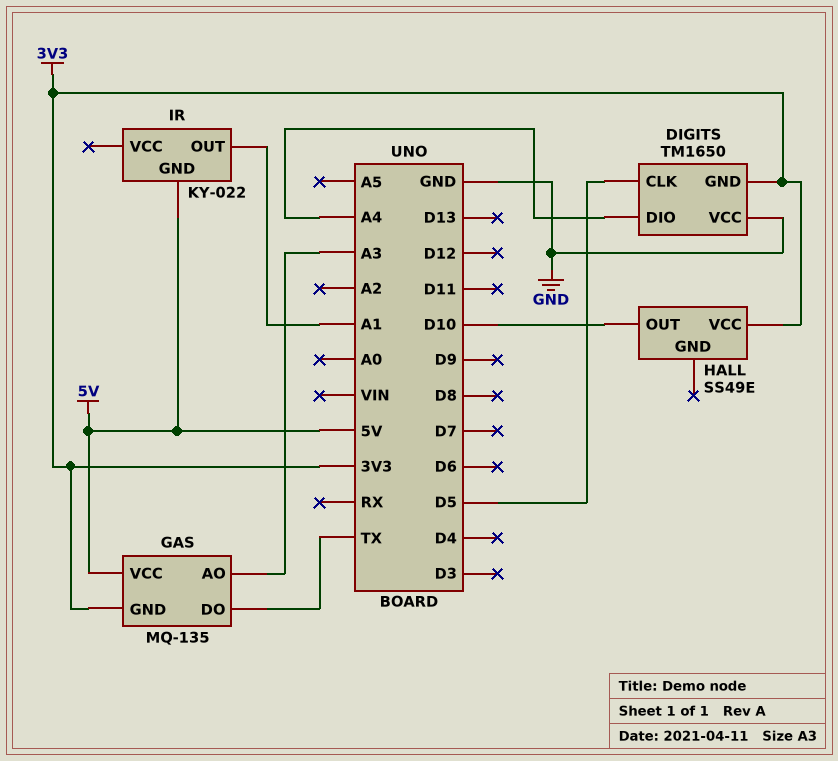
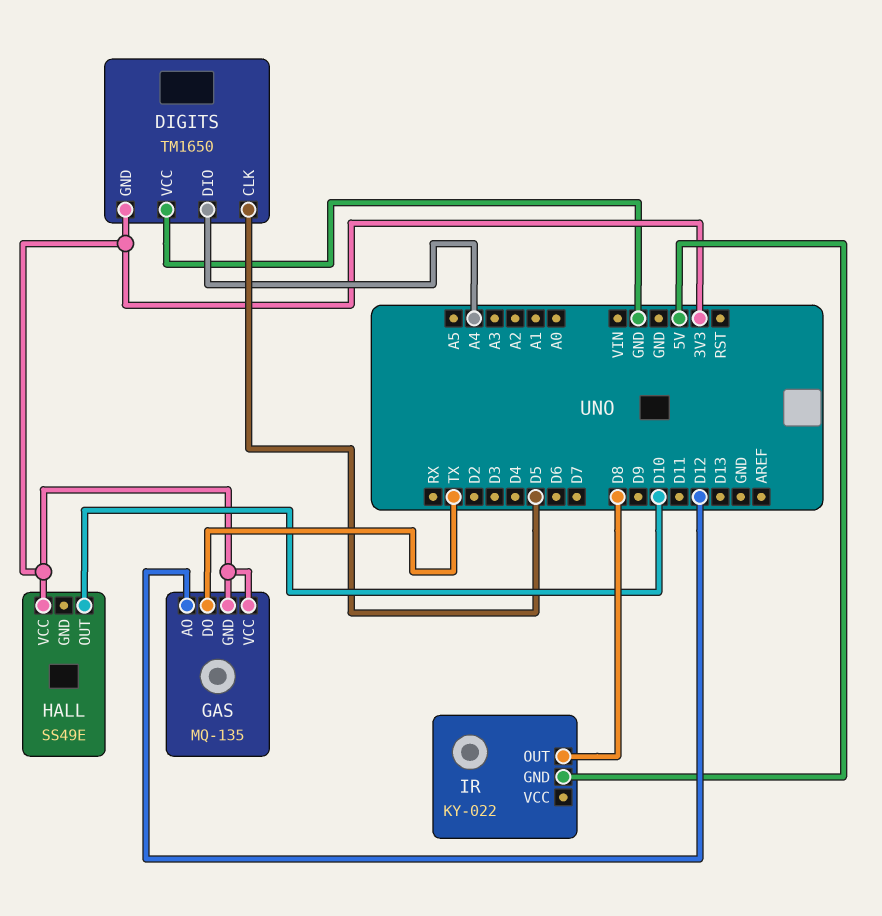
GAS pin AO: A3 -> D12
GAS pin VCC: 5V -> 3V3
IR pin OUT: A1 -> D8

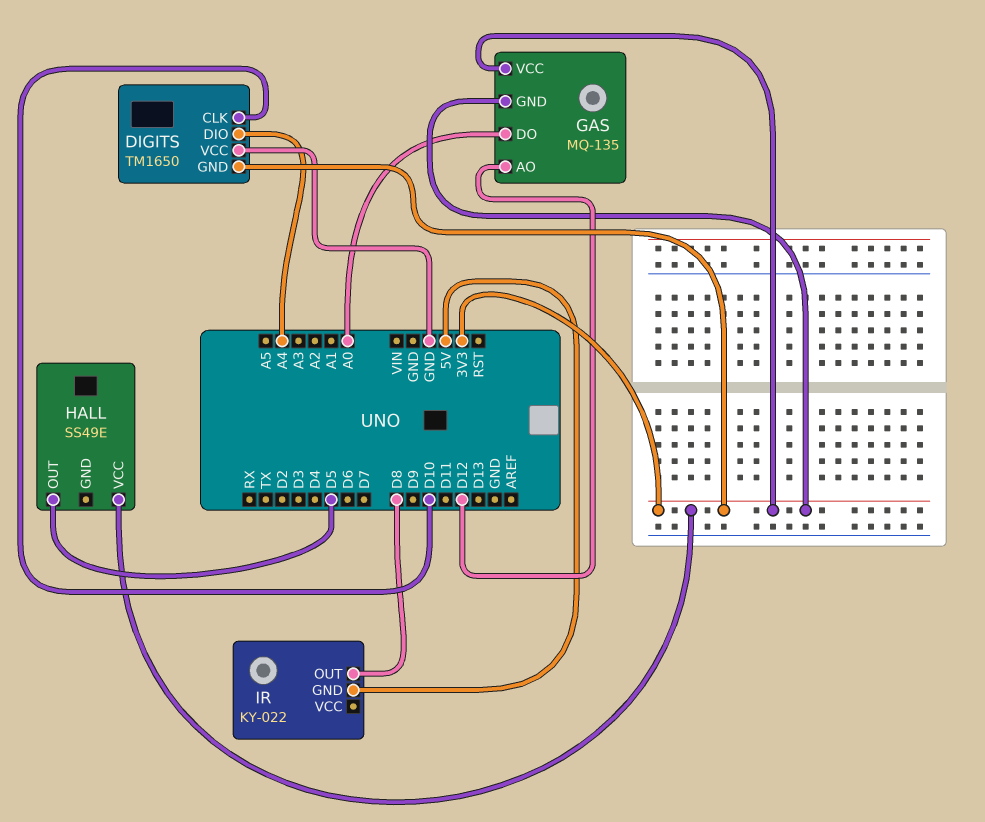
DIGITS pin CLK: D5 -> D10
GAS pin DO: TX -> A0
HALL pin OUT: D10 -> D5

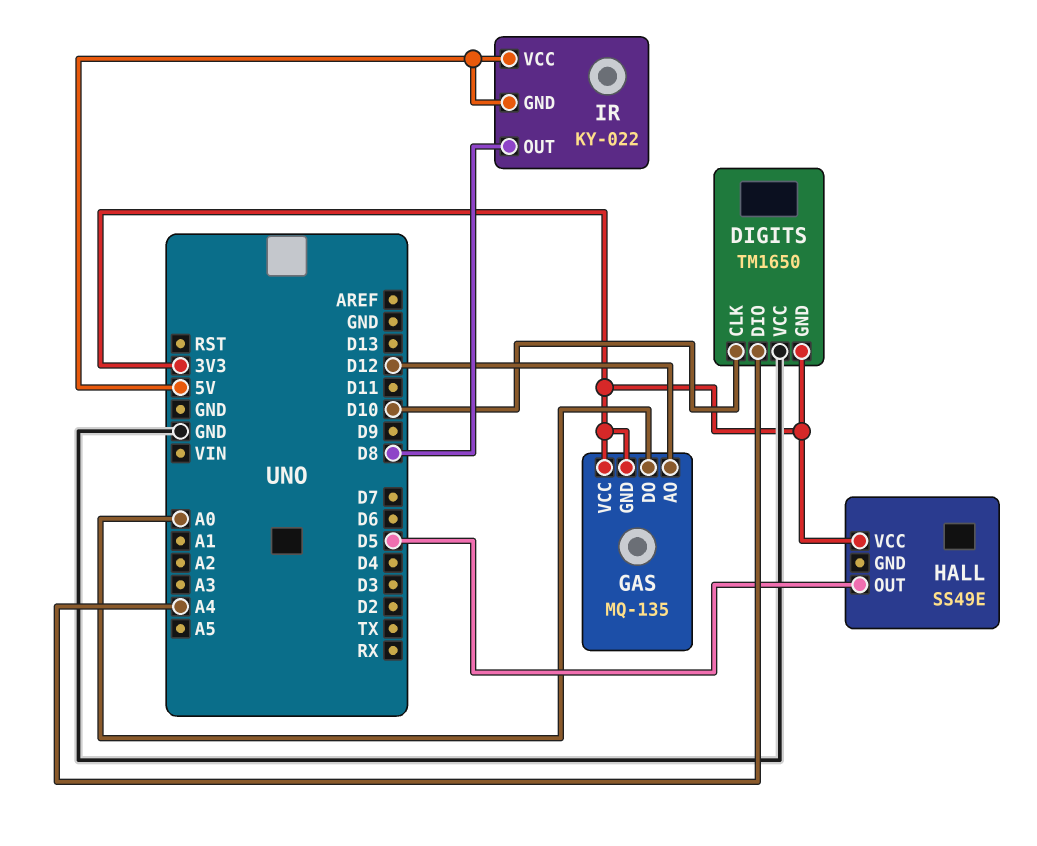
IR pin VCC: none -> 5V

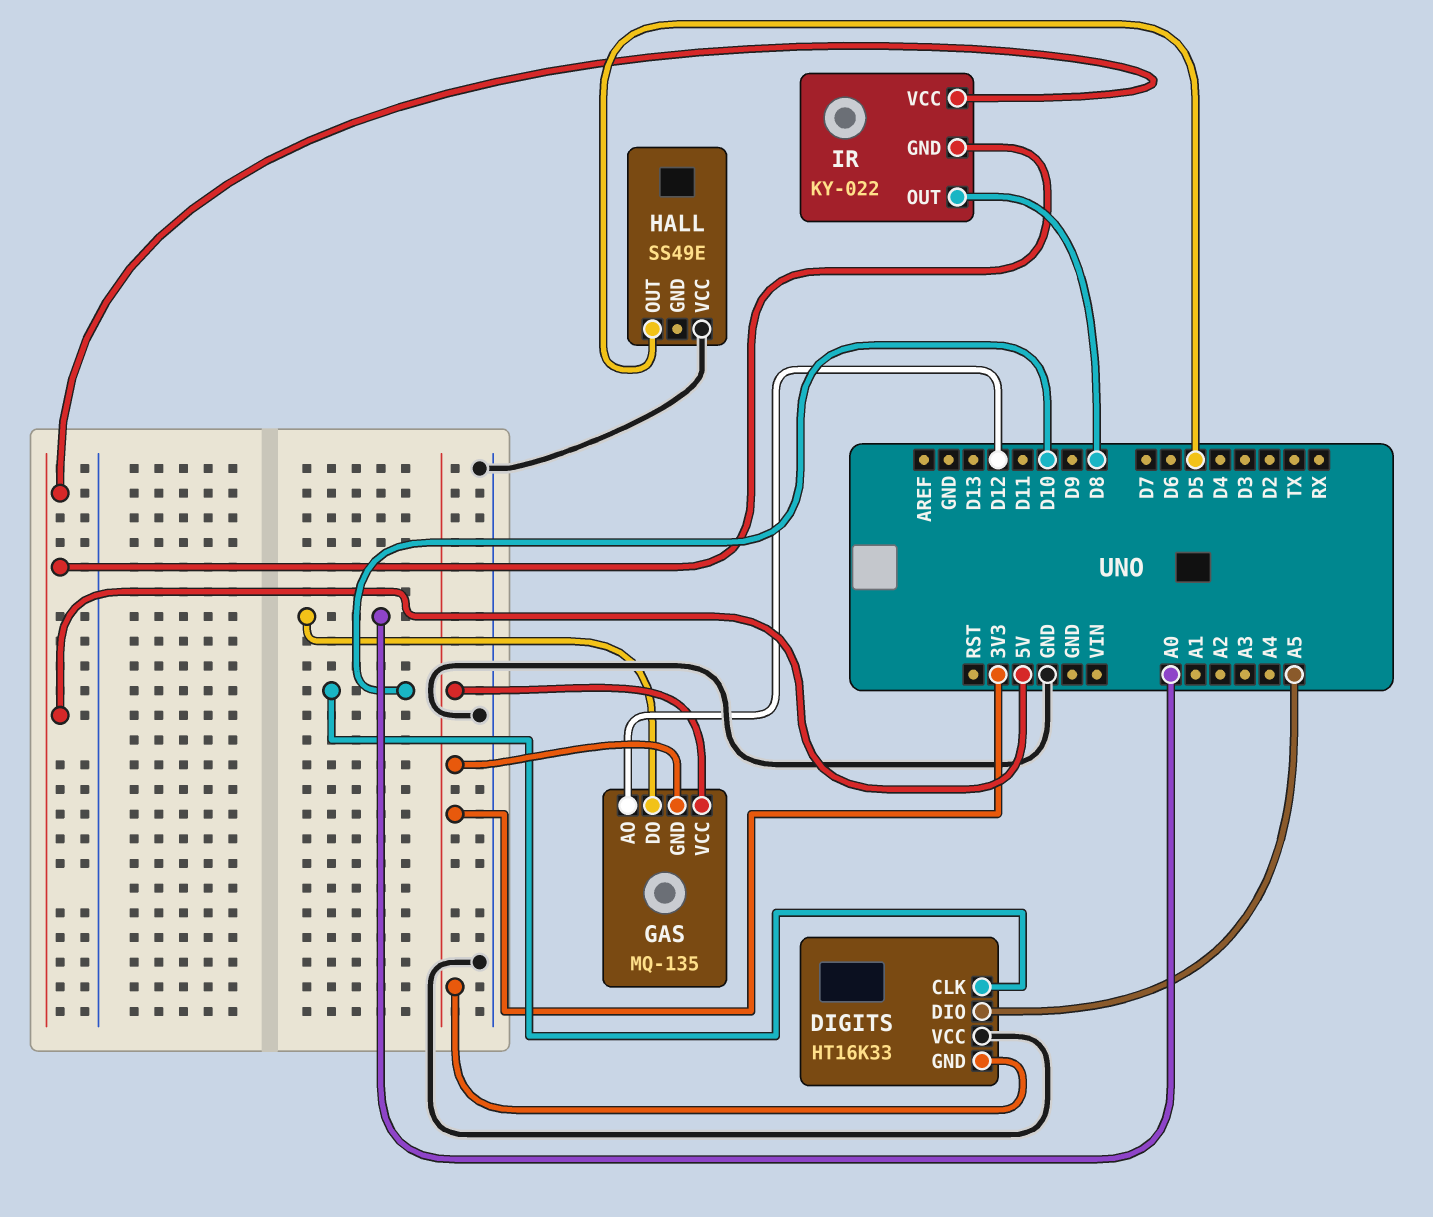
DIGITS: TM1650 -> HT16K33
DIGITS pin DIO: A4 -> A5
HALL pin VCC: 3V3 -> GND

